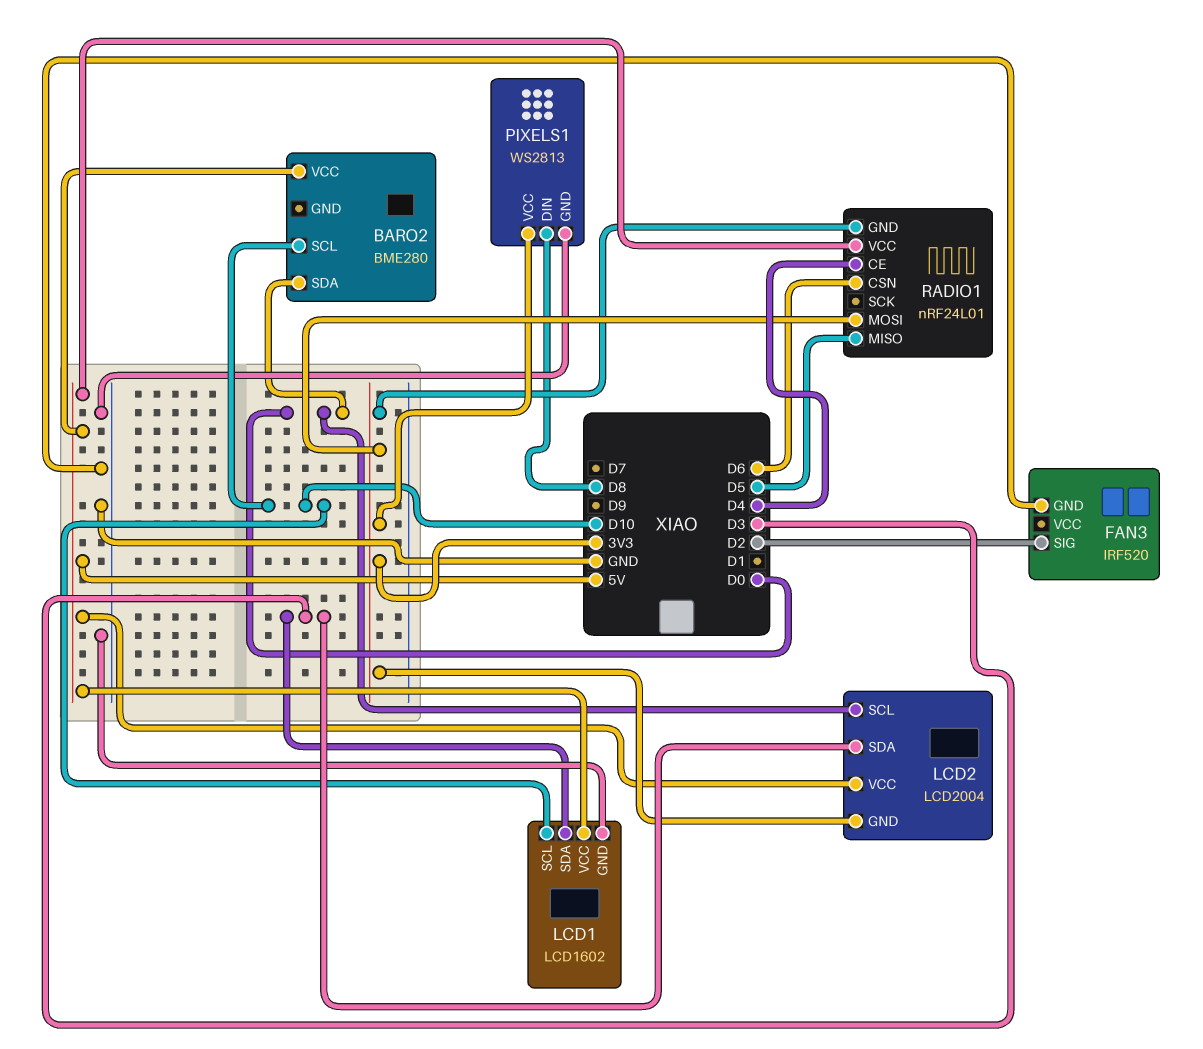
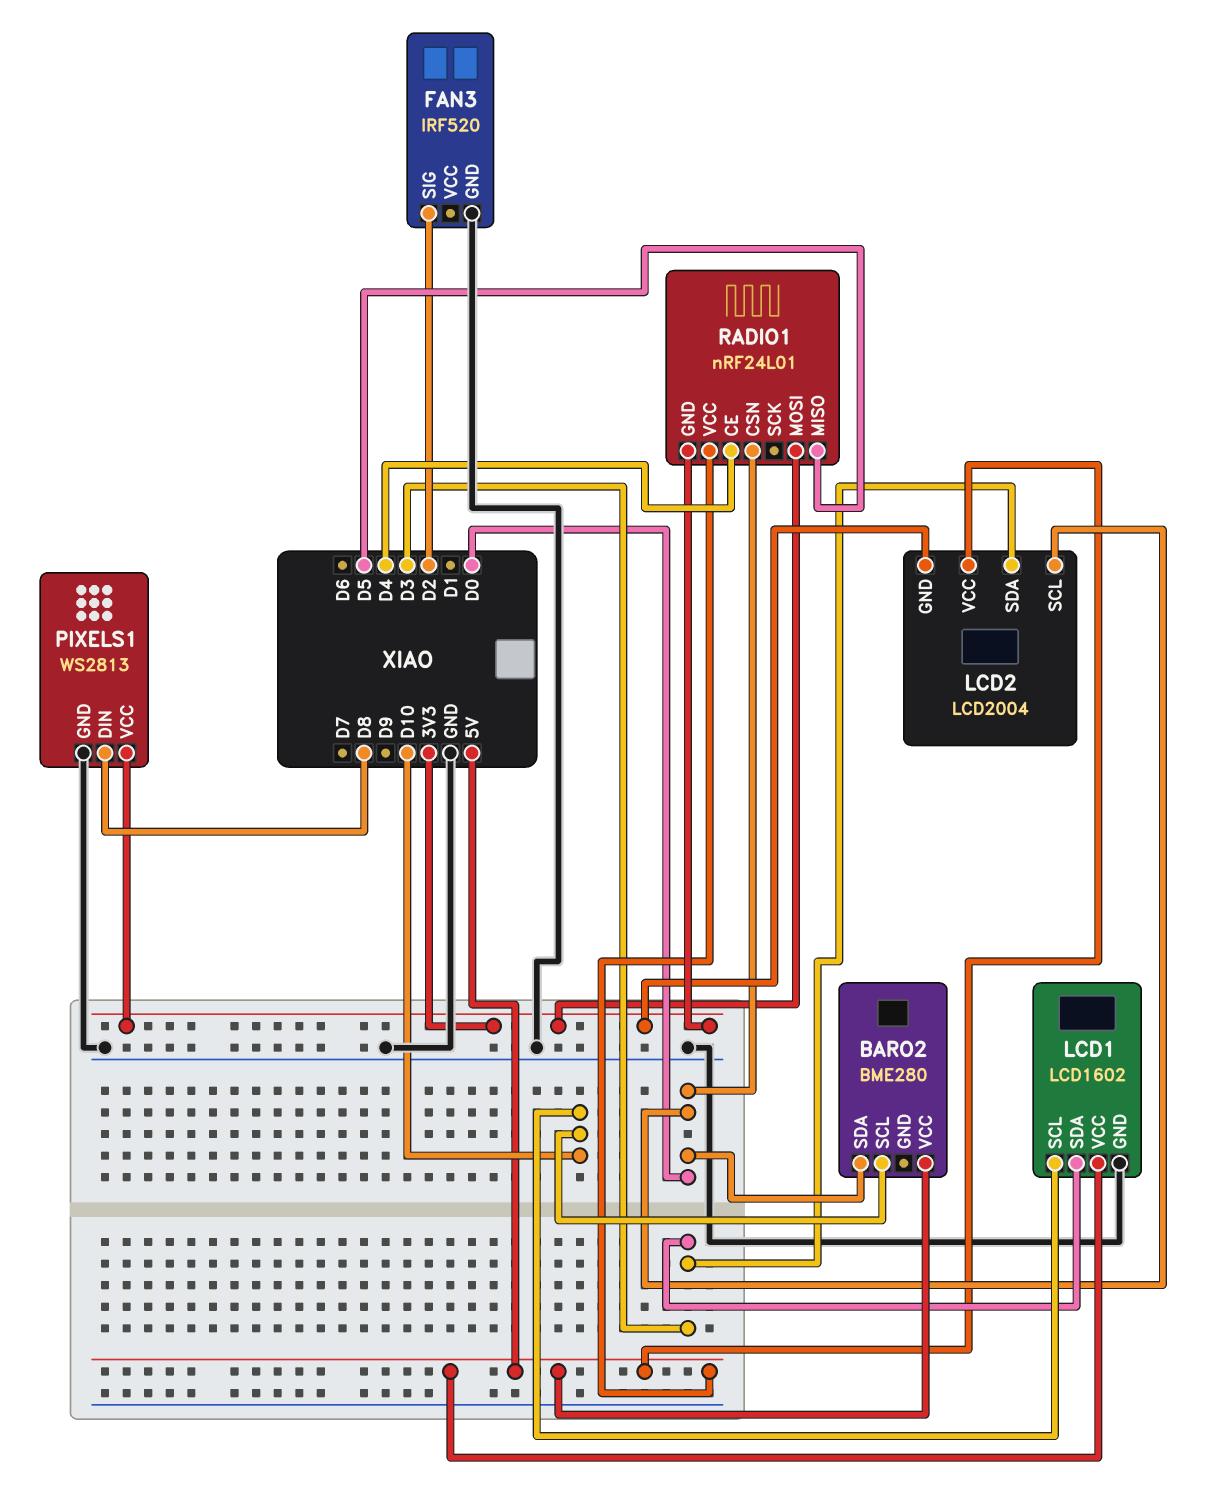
RADIO1 pin CSN: D6 -> D0

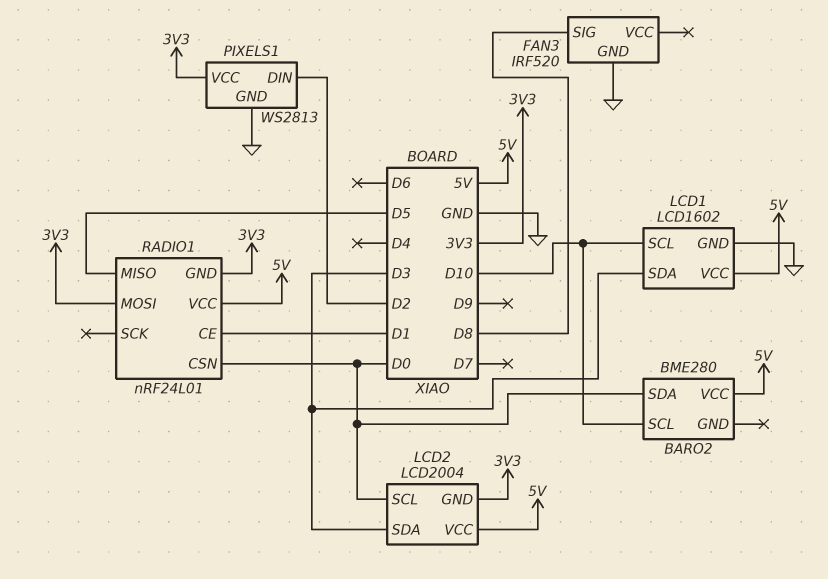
FAN3 pin SIG: D2 -> D8
PIXELS1 pin DIN: D8 -> D2
RADIO1 pin CE: D4 -> D1

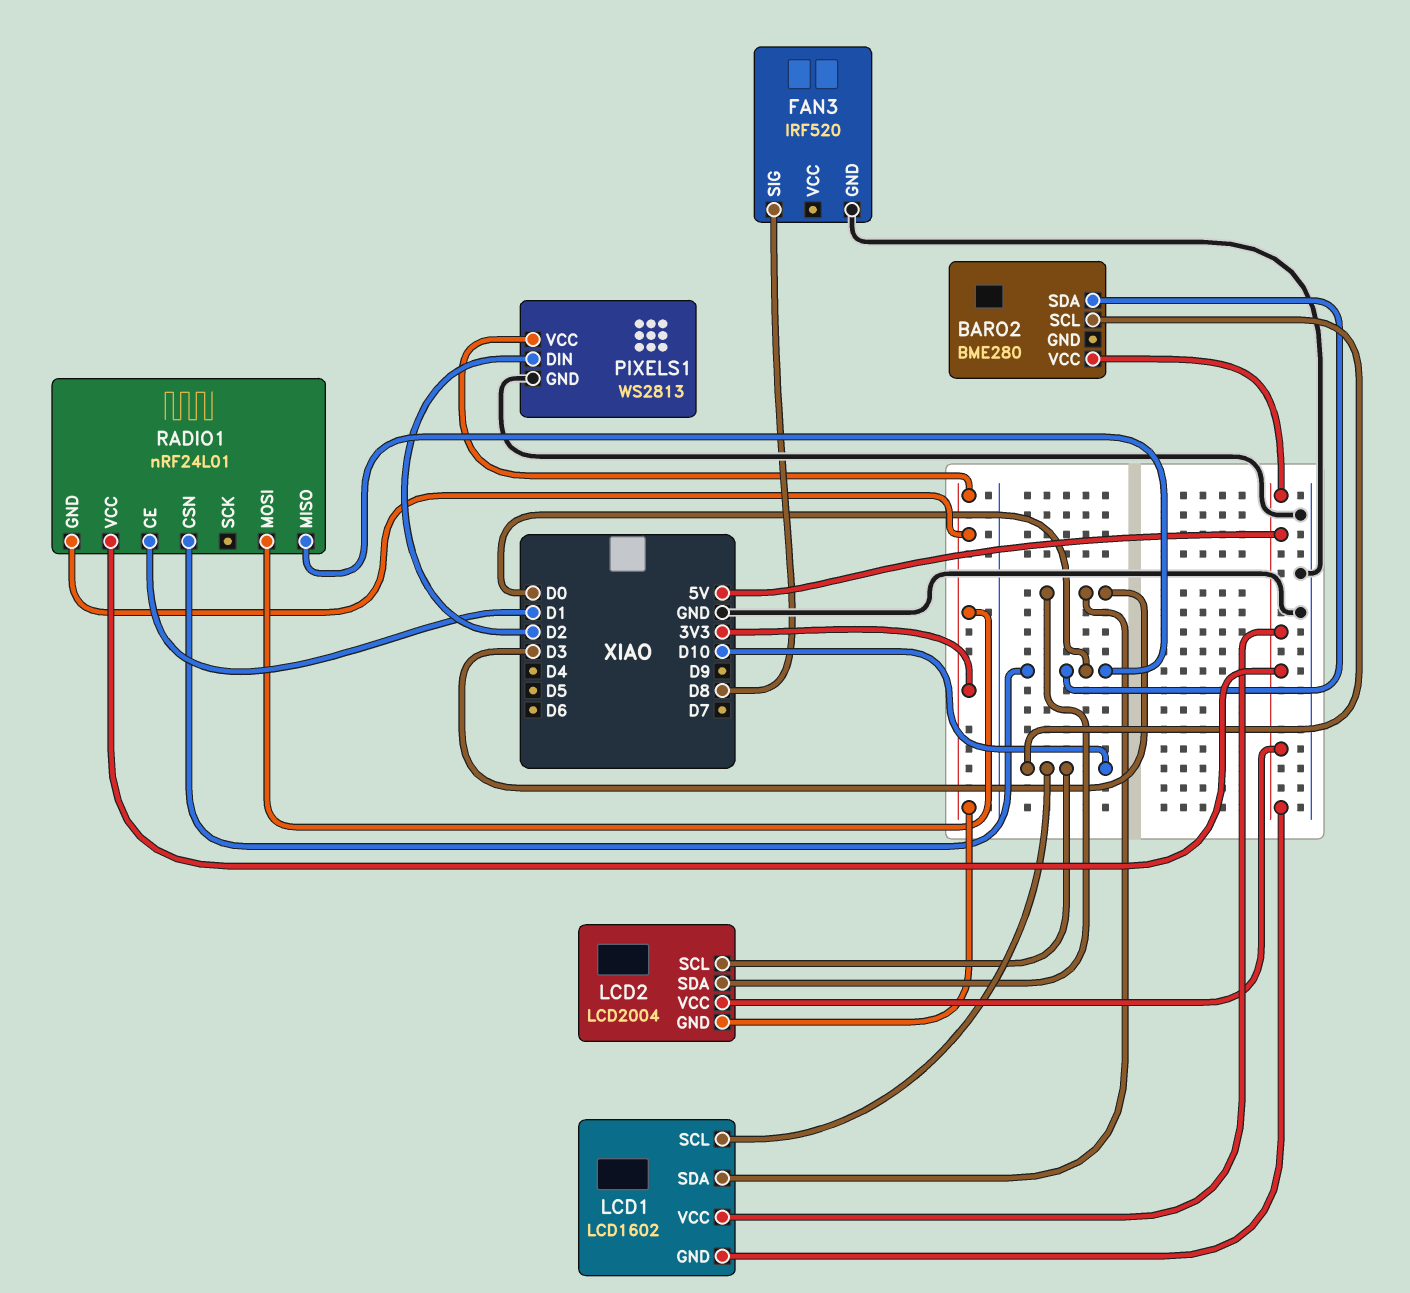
LCD1 pin GND: GND -> 5V
LCD2 pin SCL: D0 -> D10
RADIO1 pin MISO: D5 -> D0

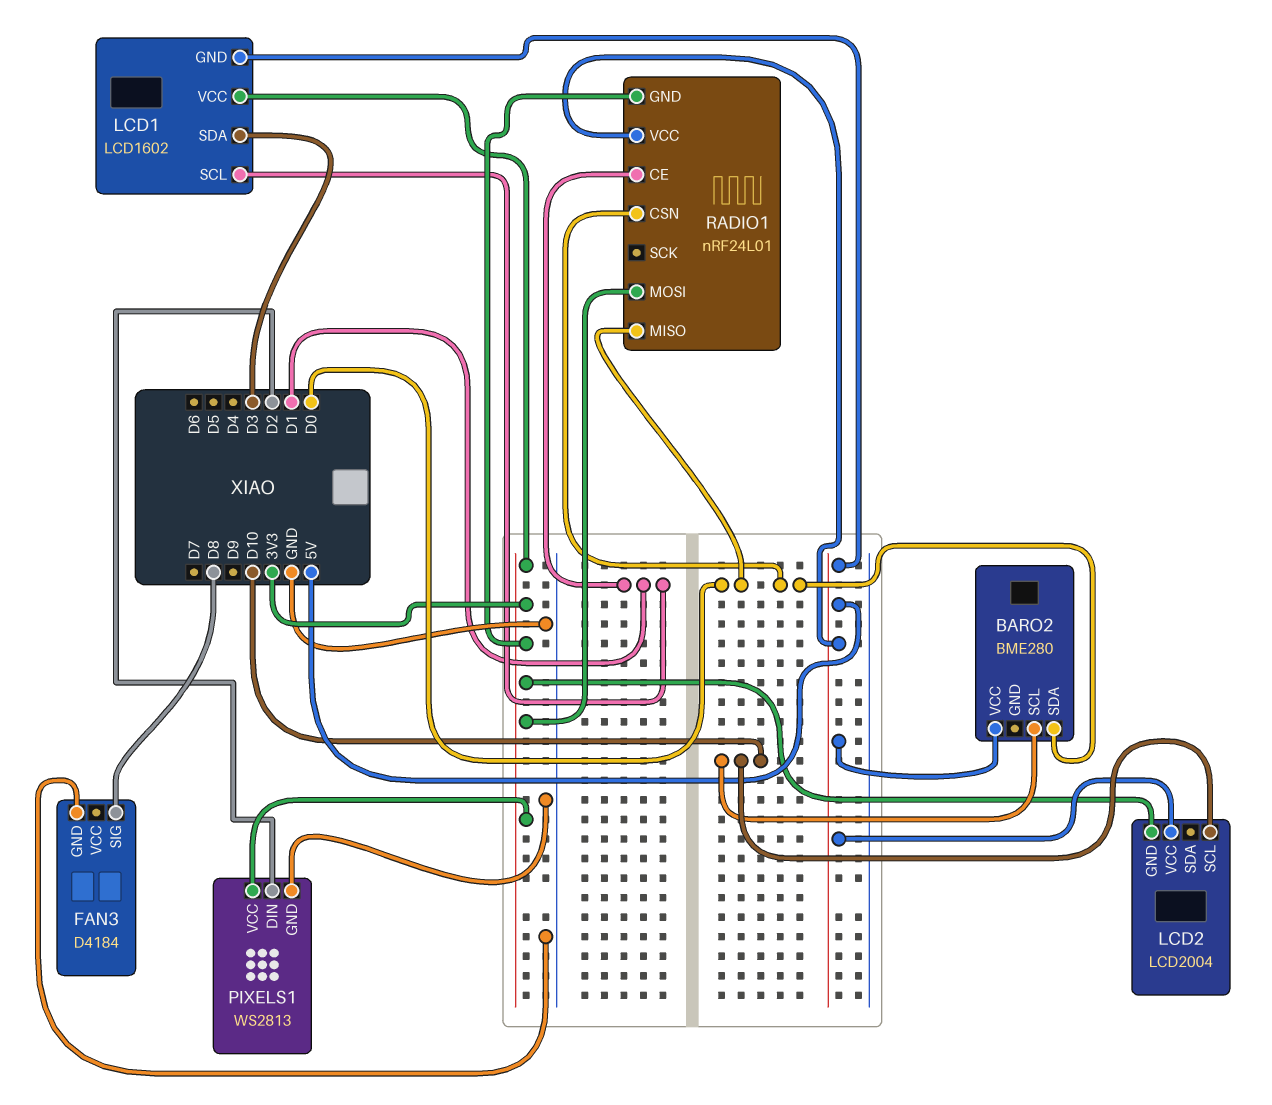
FAN3: IRF520 -> D4184
LCD1 pin SCL: D10 -> D1
LCD1 pin VCC: 5V -> 3V3
LCD2 pin SDA: D3 -> none

